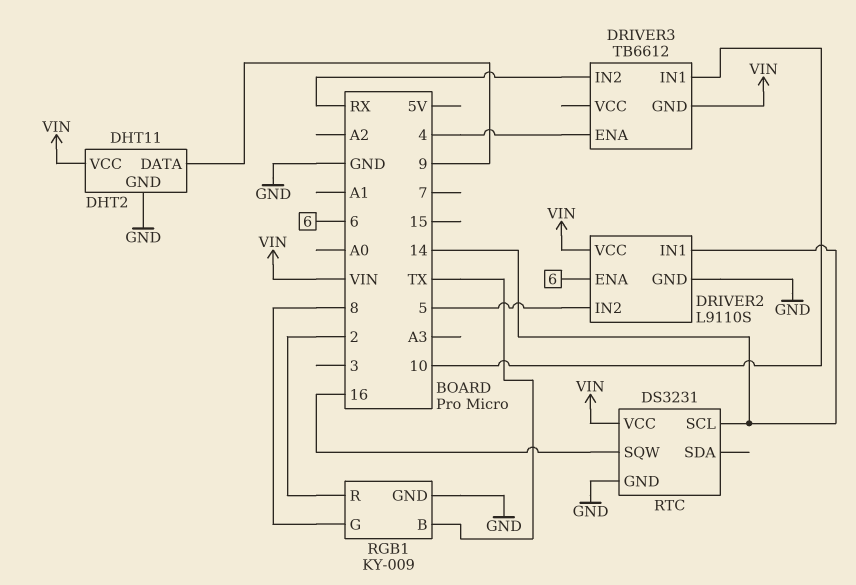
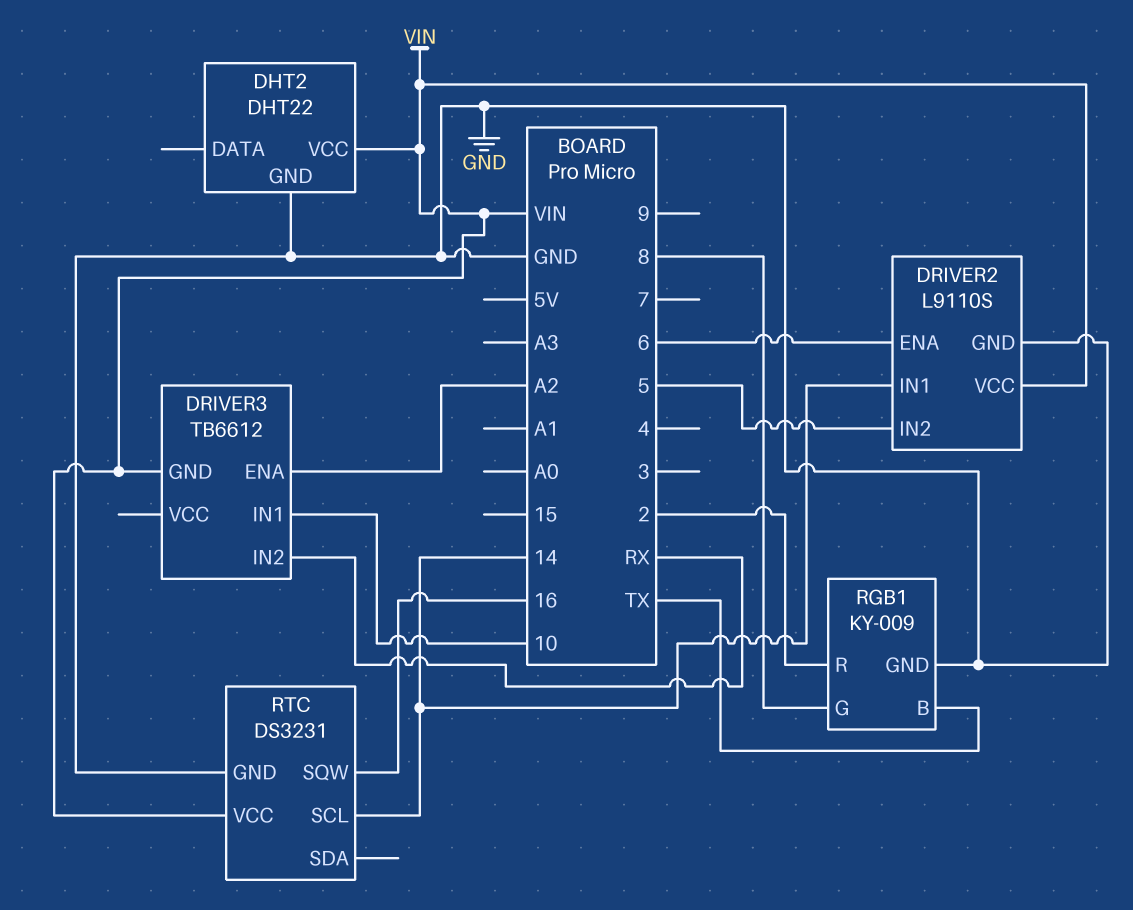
DHT2: DHT11 -> DHT22
DHT2 pin DATA: 9 -> none
DRIVER3 pin ENA: 4 -> A2

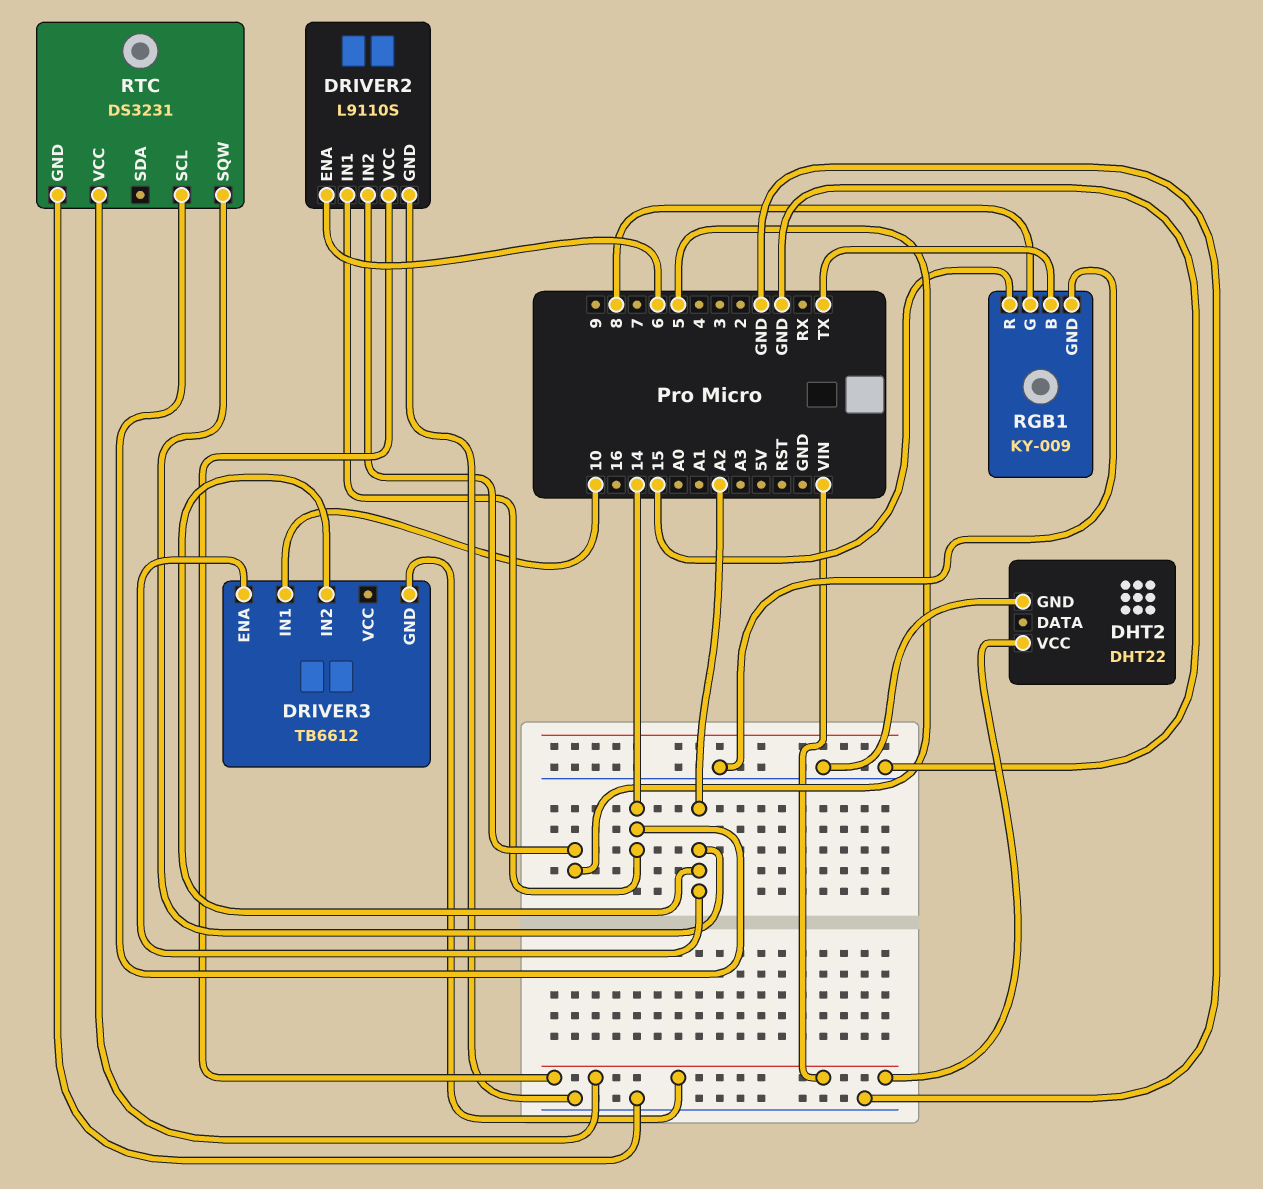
DRIVER3 pin IN2: RX -> A2
RGB1 pin R: 2 -> 15
RTC pin SQW: 16 -> A2

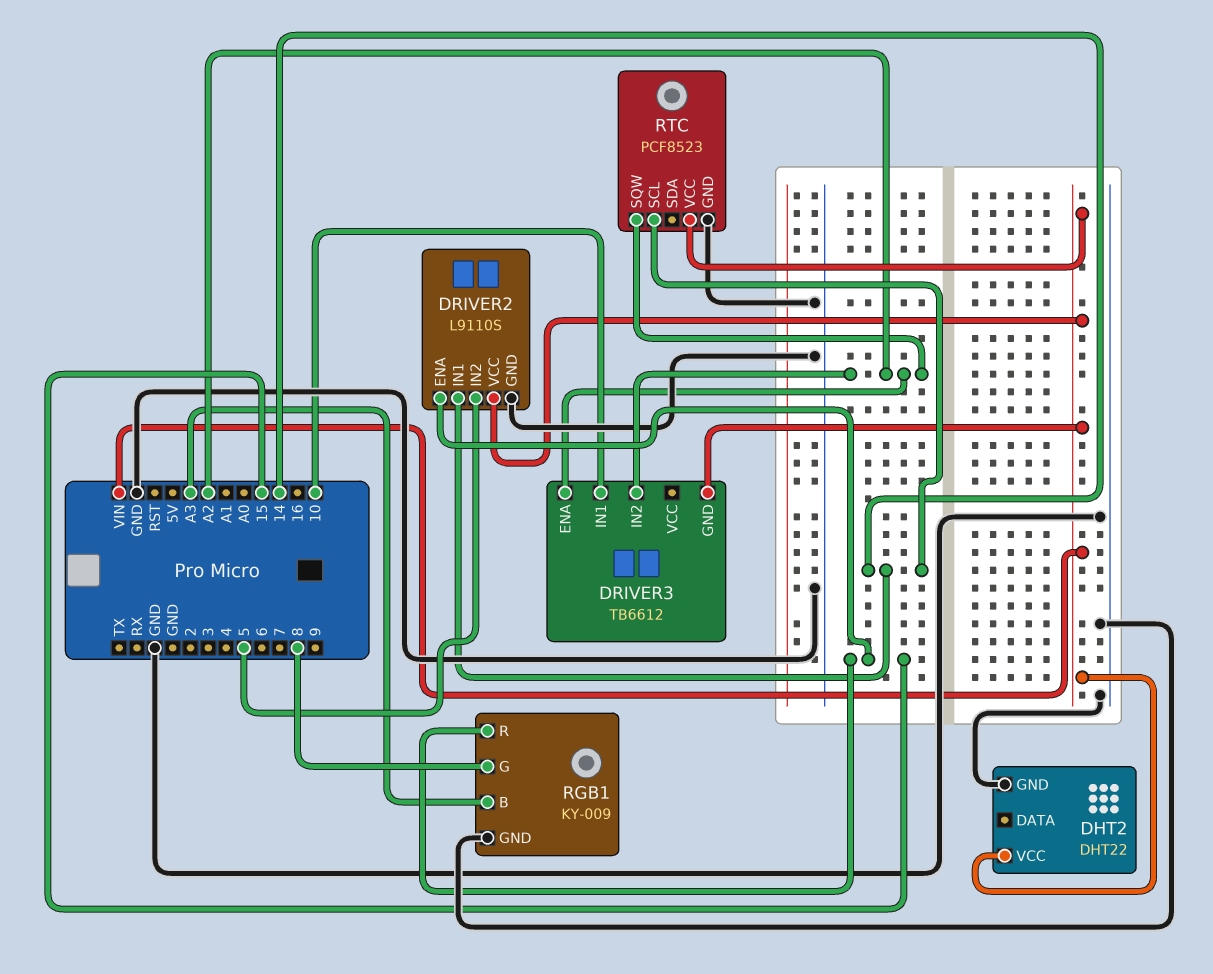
DRIVER2 pin ENA: 6 -> 15
RGB1 pin B: TX -> A3
RTC: DS3231 -> PCF8523

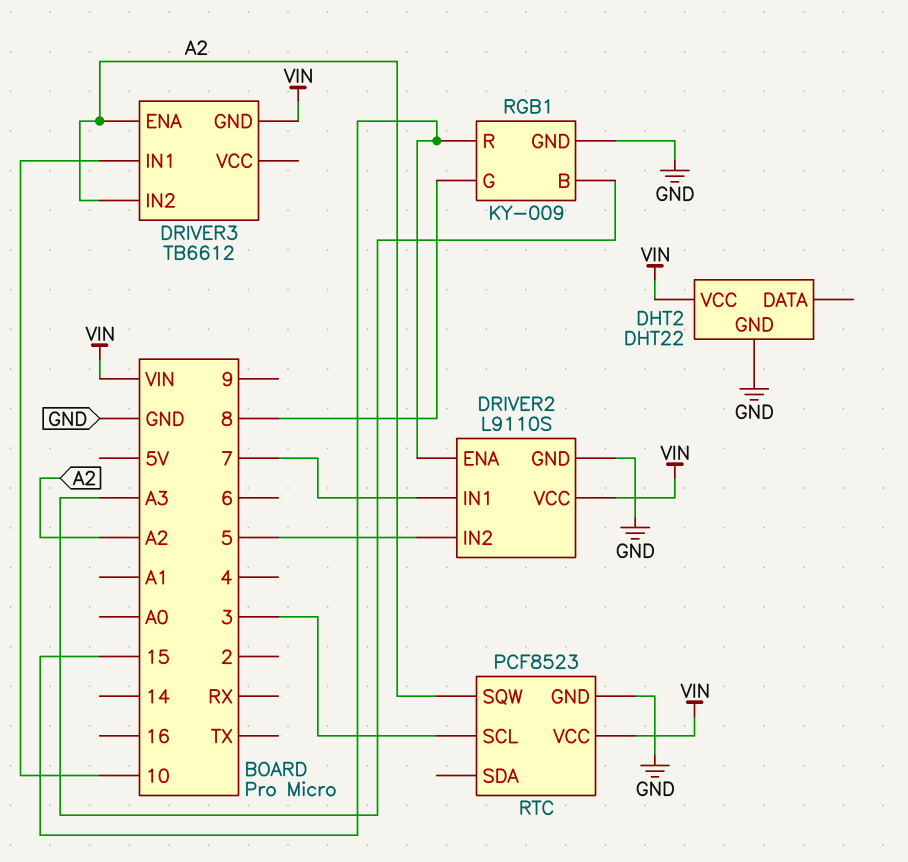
DRIVER2 pin IN1: 14 -> 7
RTC pin SCL: 14 -> 3

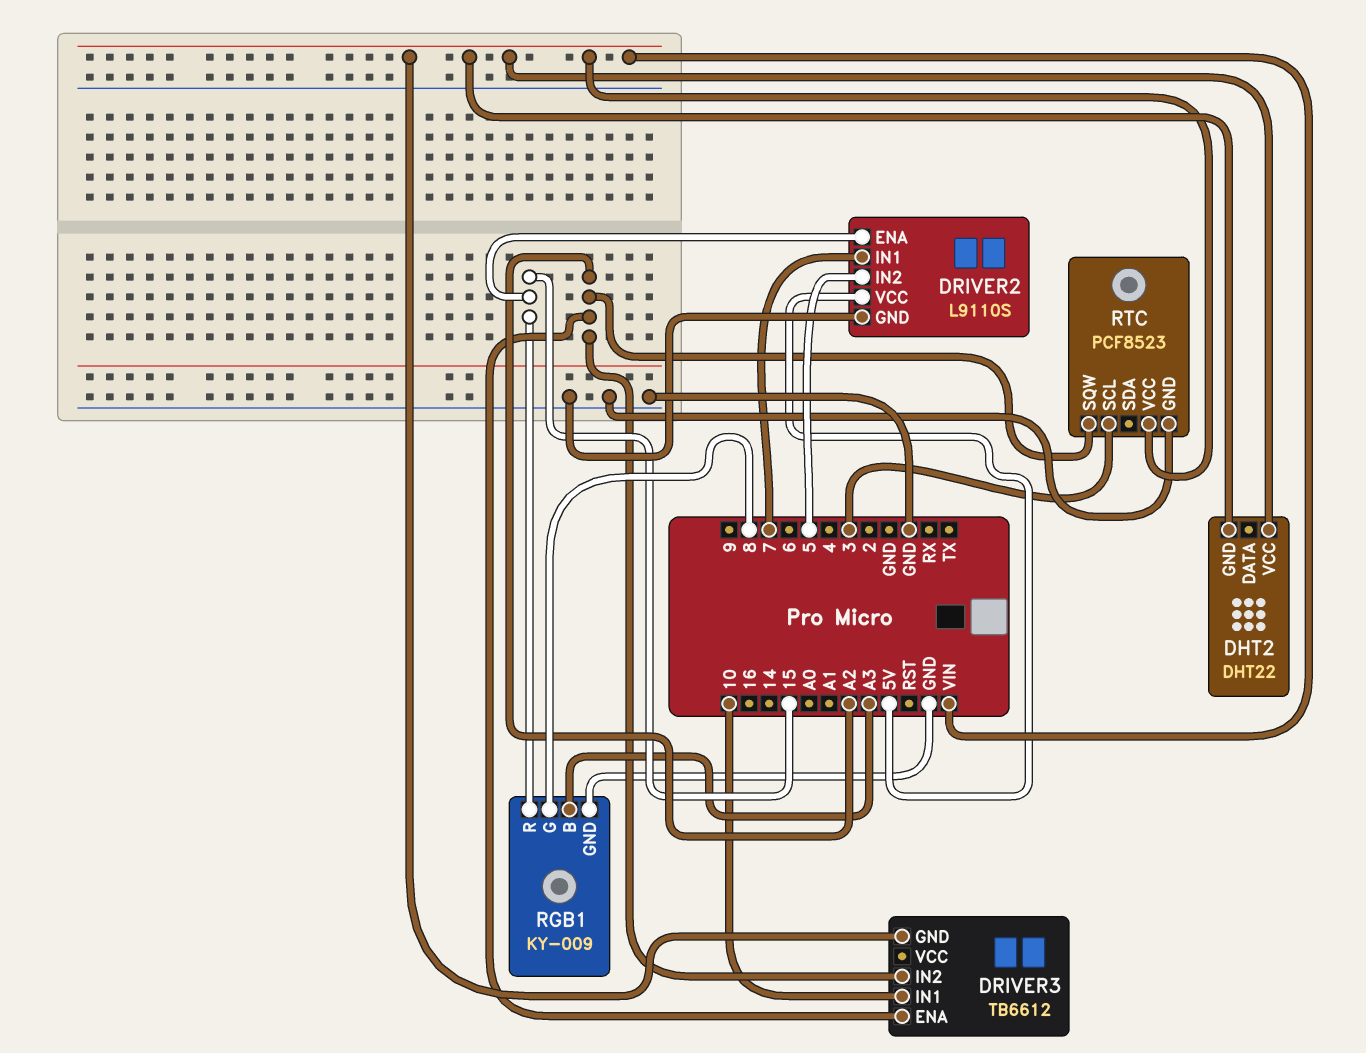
DHT2 pin GND: GND -> VIN
DRIVER2 pin VCC: VIN -> 5V

